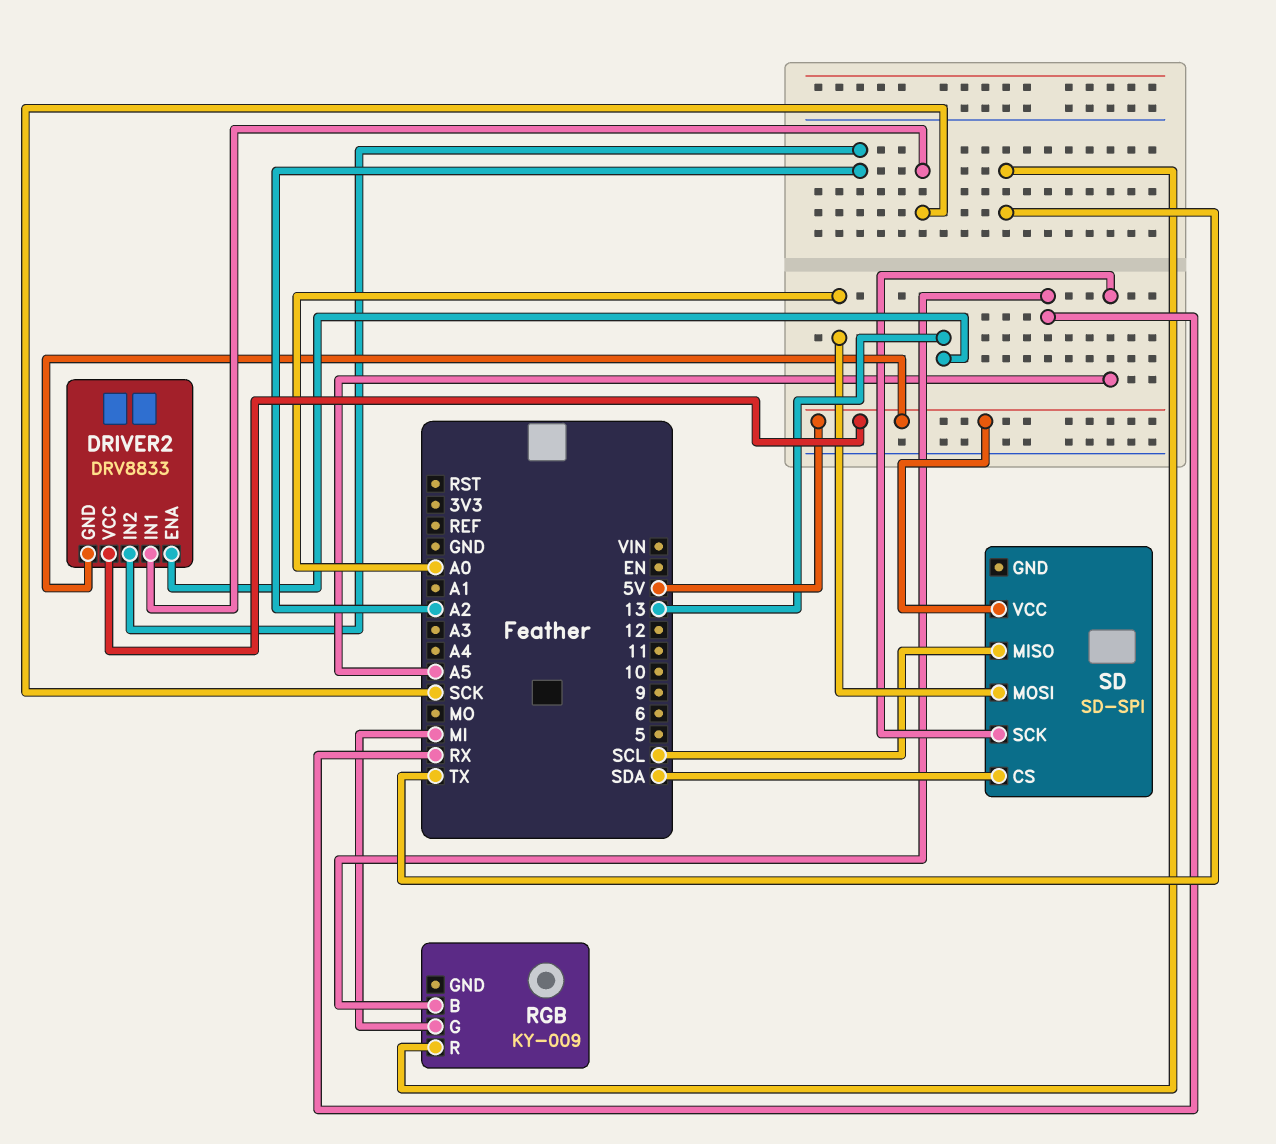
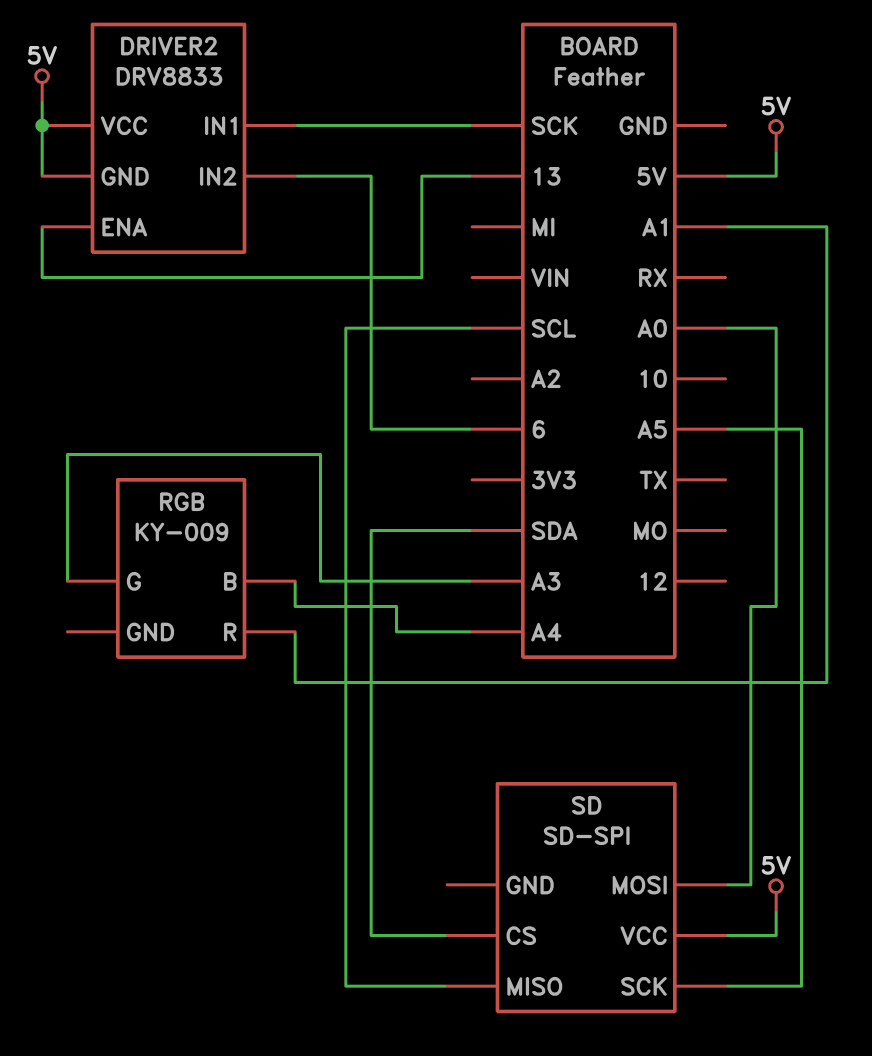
DRIVER2 pin IN2: A2 -> 6
RGB pin B: RX -> A4
RGB pin G: MI -> A3
RGB pin R: TX -> A1

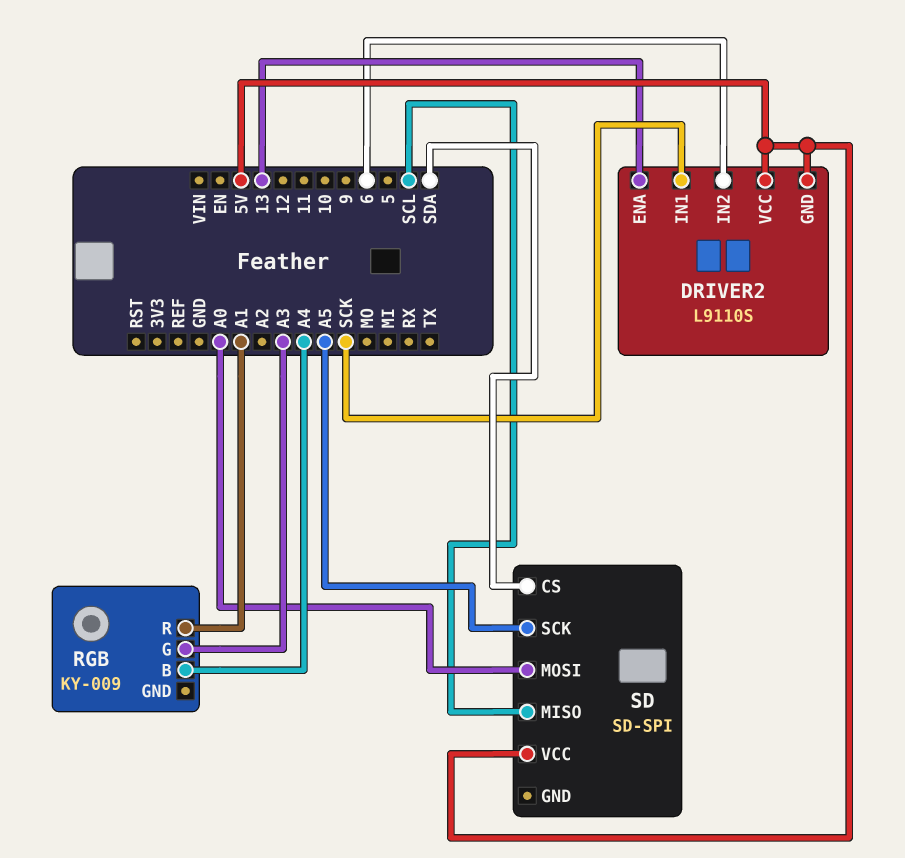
DRIVER2: DRV8833 -> L9110S

